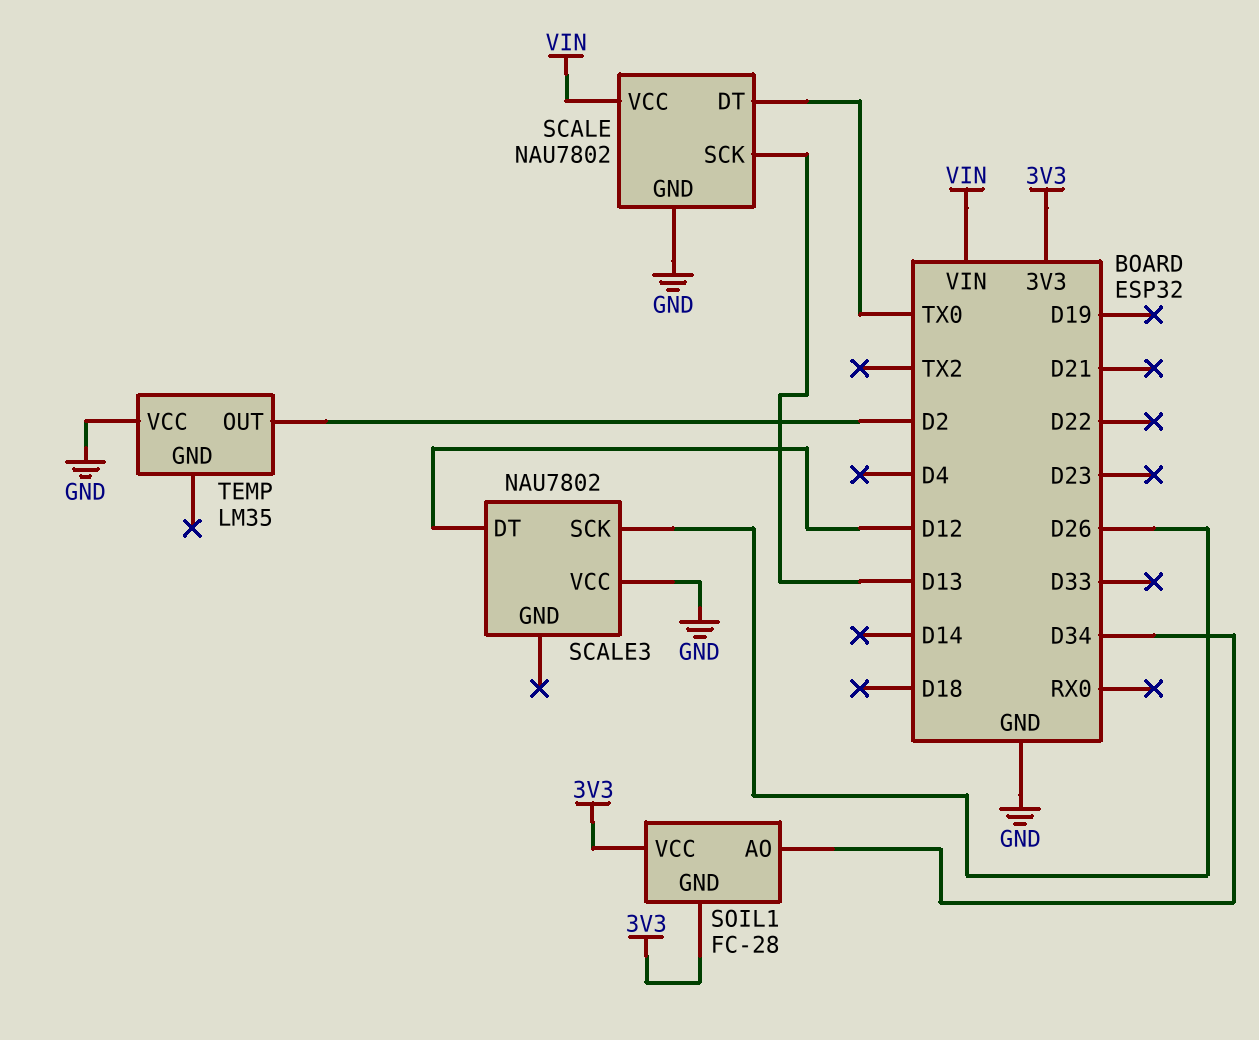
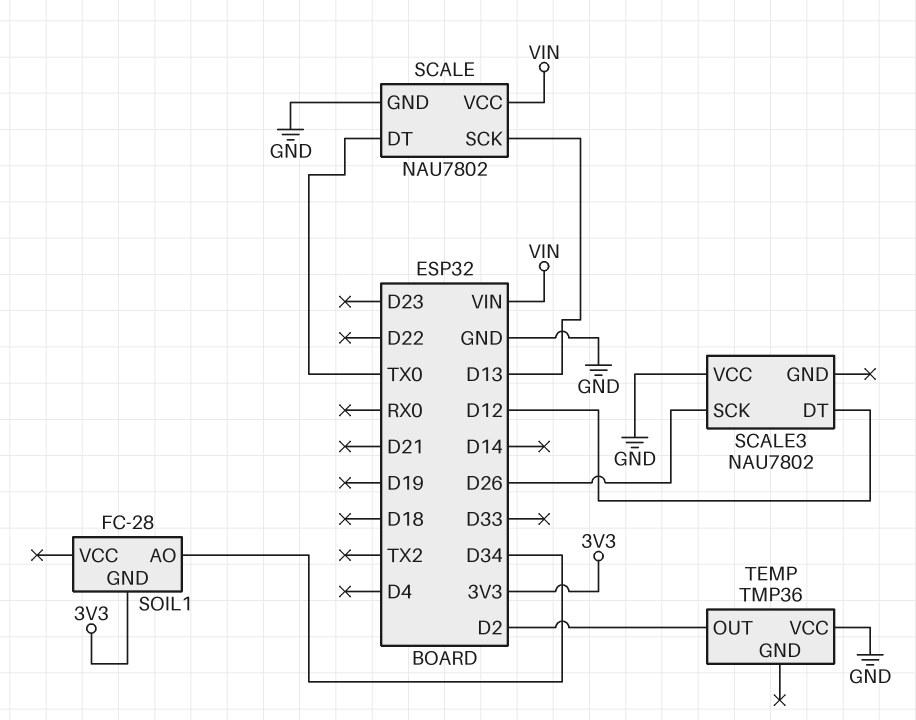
SOIL1 pin VCC: 3V3 -> none
TEMP: LM35 -> TMP36

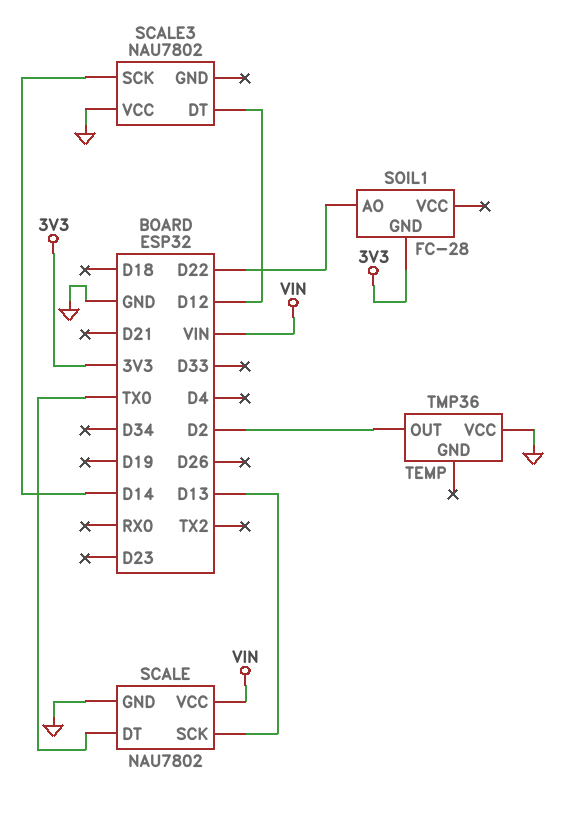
SCALE3 pin SCK: D26 -> D14
SOIL1 pin AO: D34 -> D22

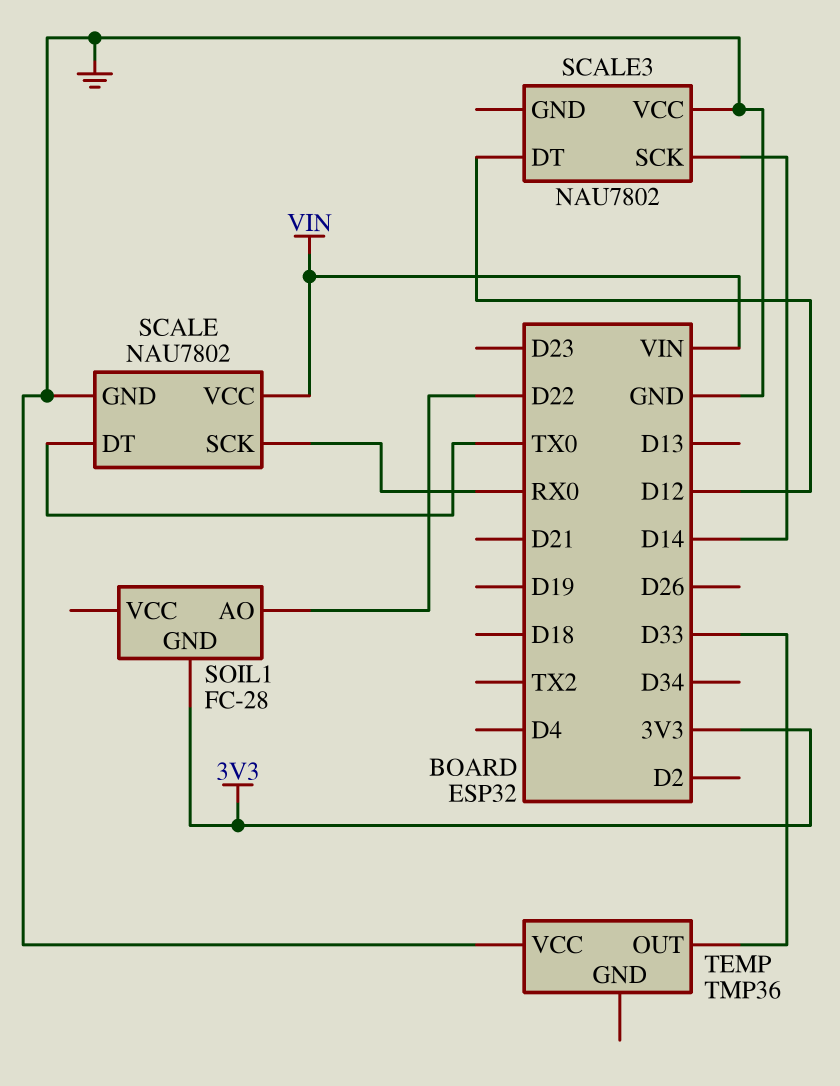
SCALE pin SCK: D13 -> RX0
TEMP pin OUT: D2 -> D33

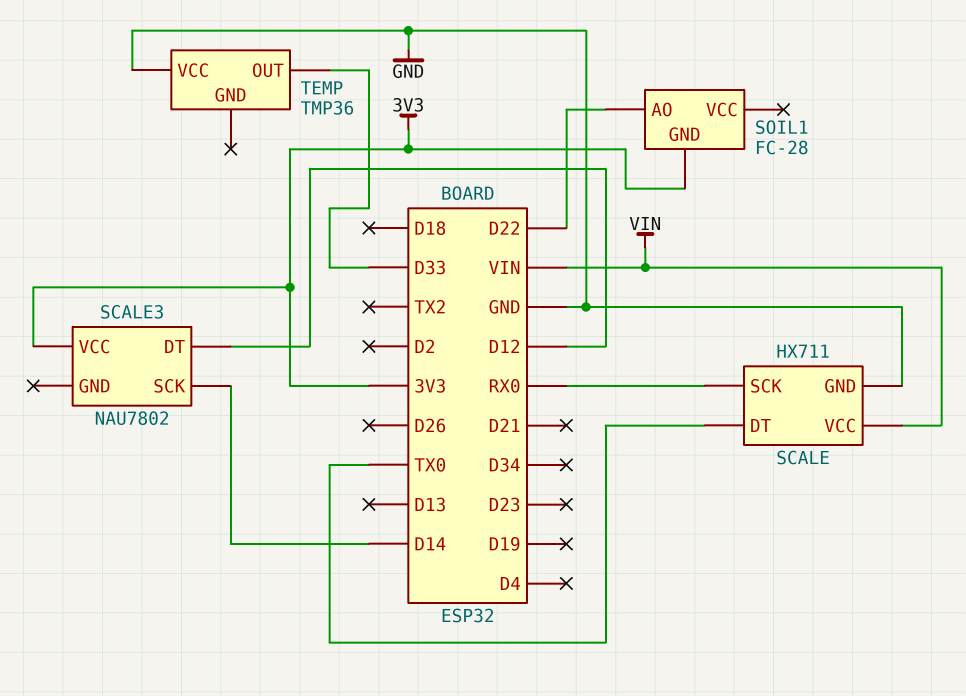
SCALE: NAU7802 -> HX711
SCALE3 pin VCC: GND -> 3V3

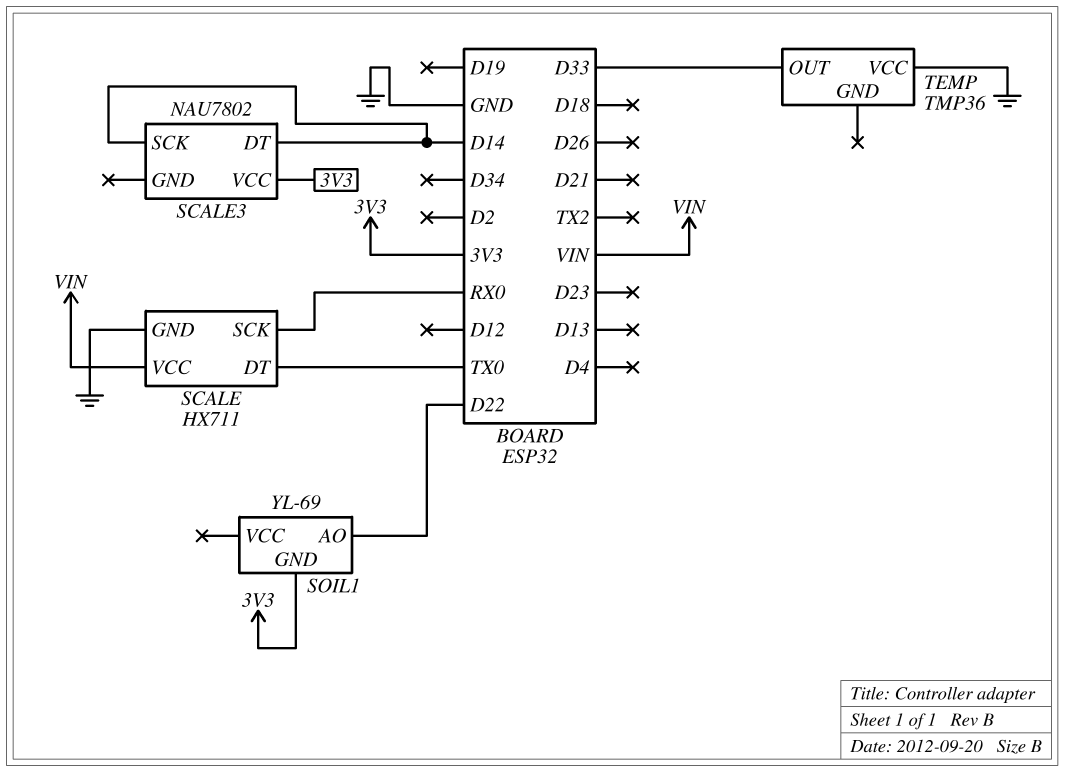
SCALE3 pin DT: D12 -> D14
SOIL1: FC-28 -> YL-69

